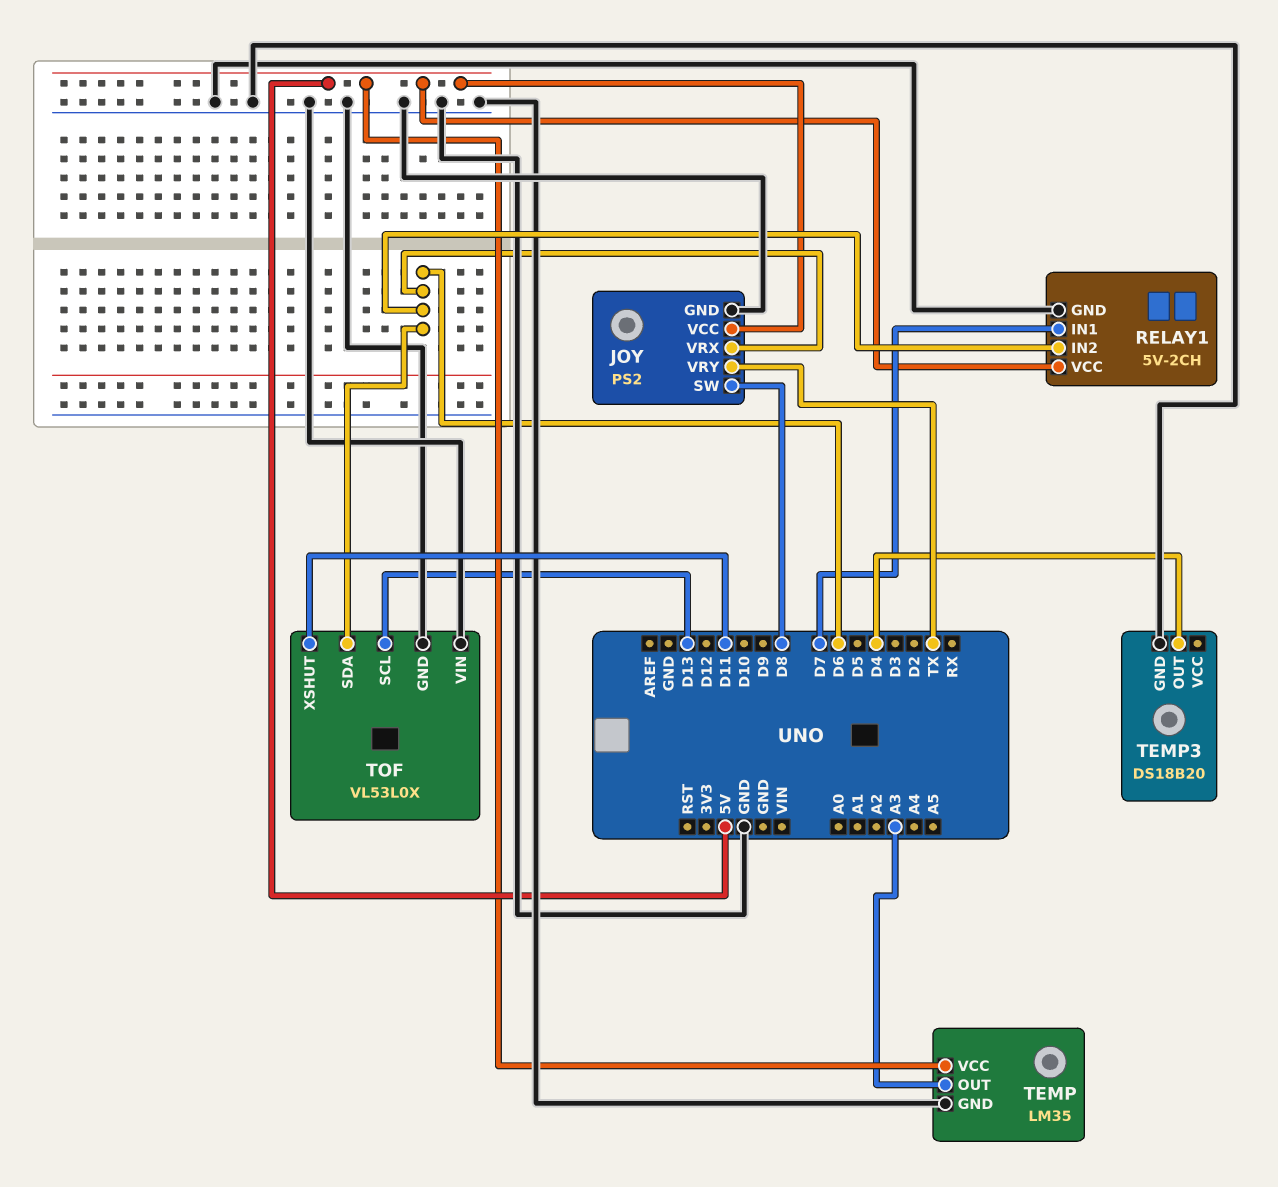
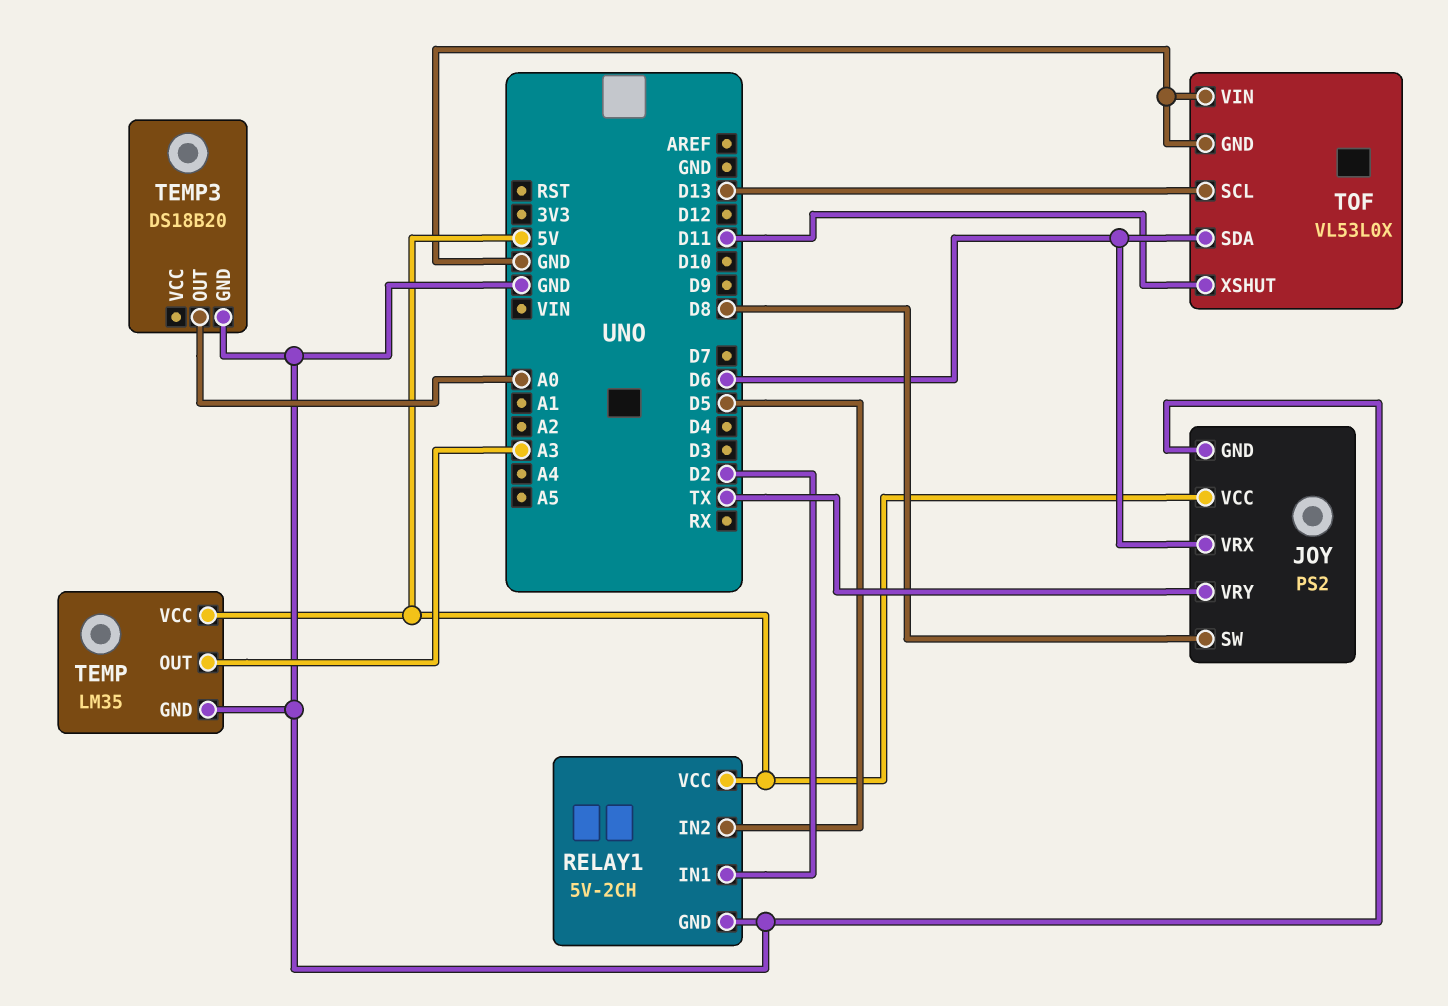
RELAY1 pin IN1: D7 -> D2
RELAY1 pin IN2: D6 -> D5
TEMP3 pin OUT: D4 -> A0

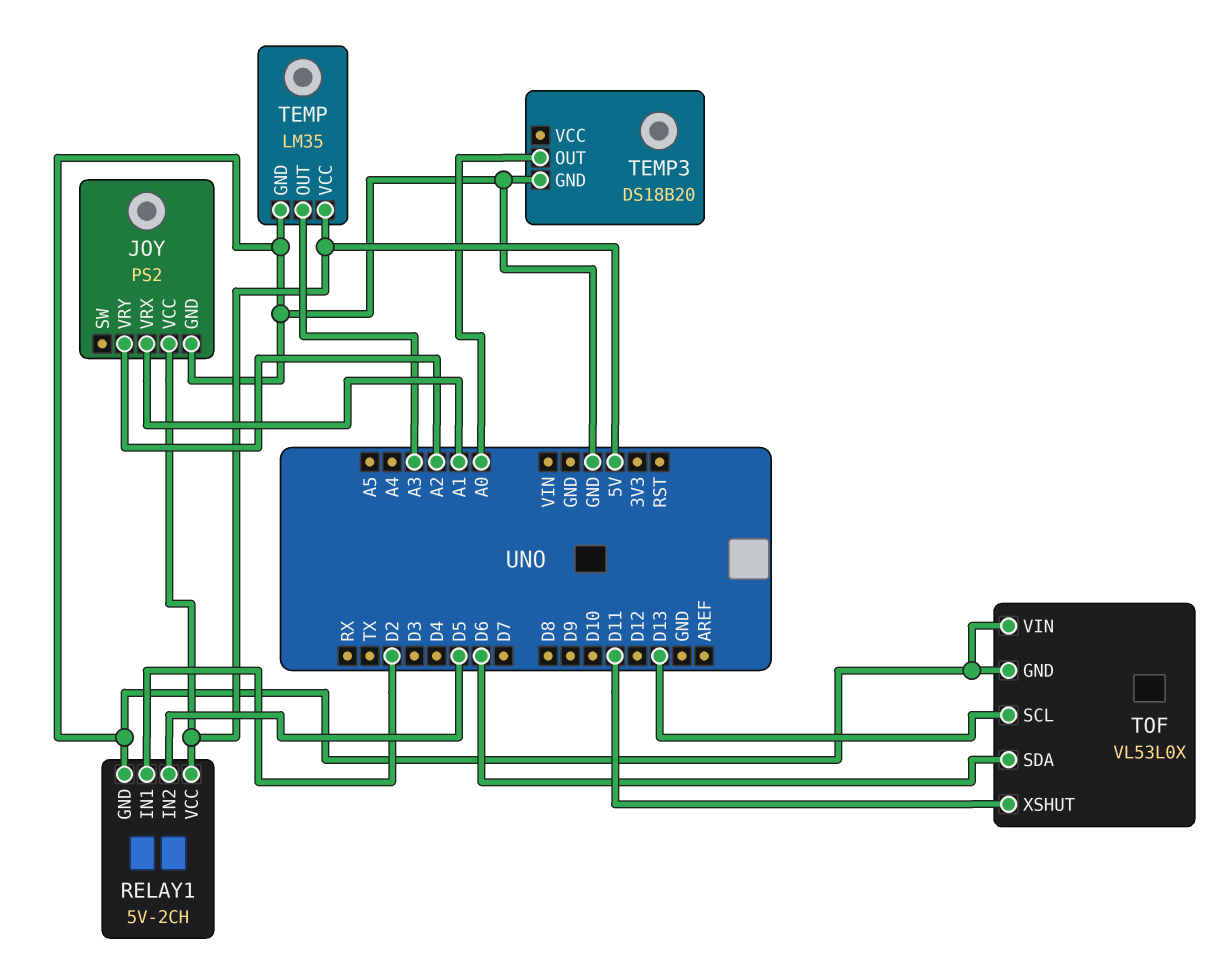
JOY pin SW: D8 -> none
JOY pin VRX: D6 -> A1
JOY pin VRY: TX -> A2

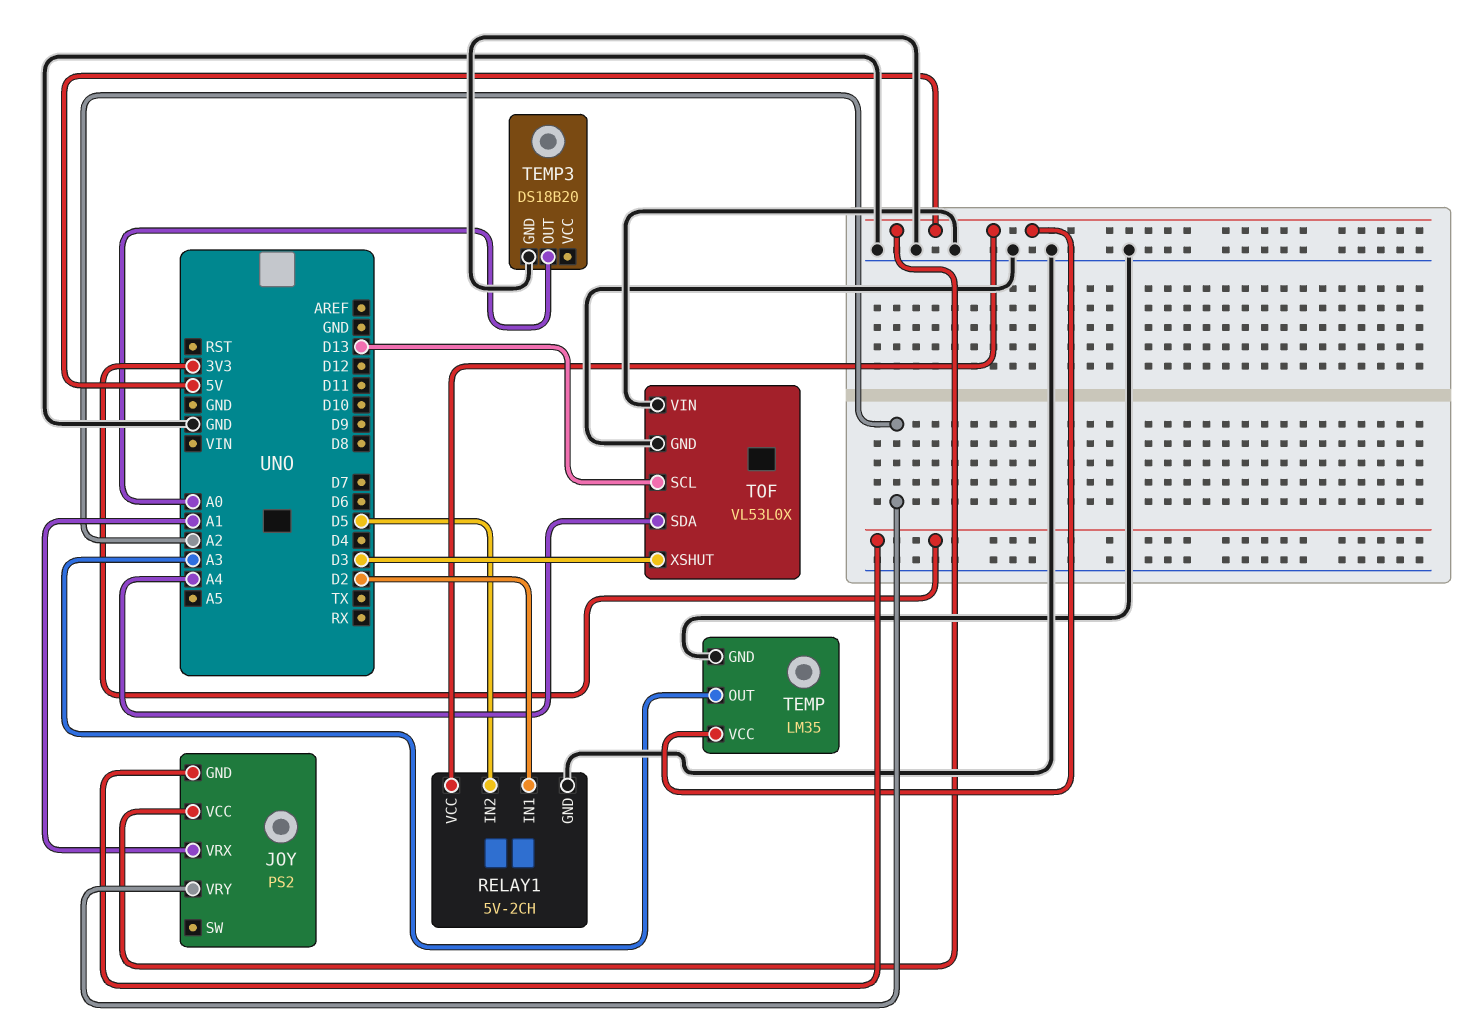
JOY pin GND: GND -> 3V3
TOF pin SDA: D6 -> A4
TOF pin XSHUT: D11 -> D3

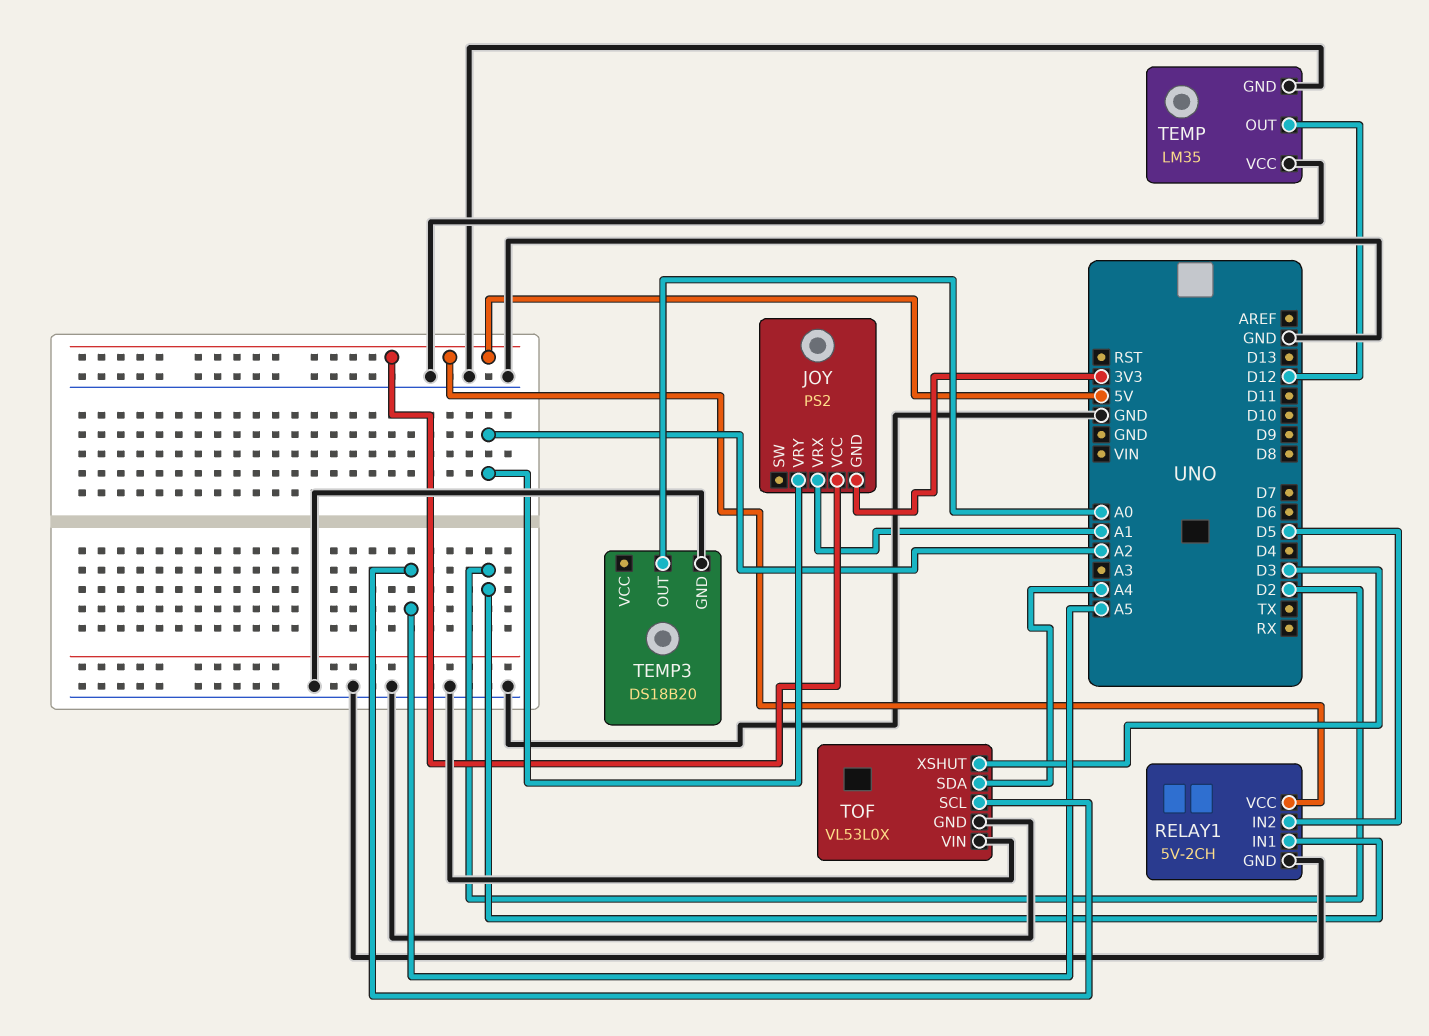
TEMP pin OUT: A3 -> D12
TEMP pin VCC: 5V -> GND
TOF pin SCL: D13 -> A5

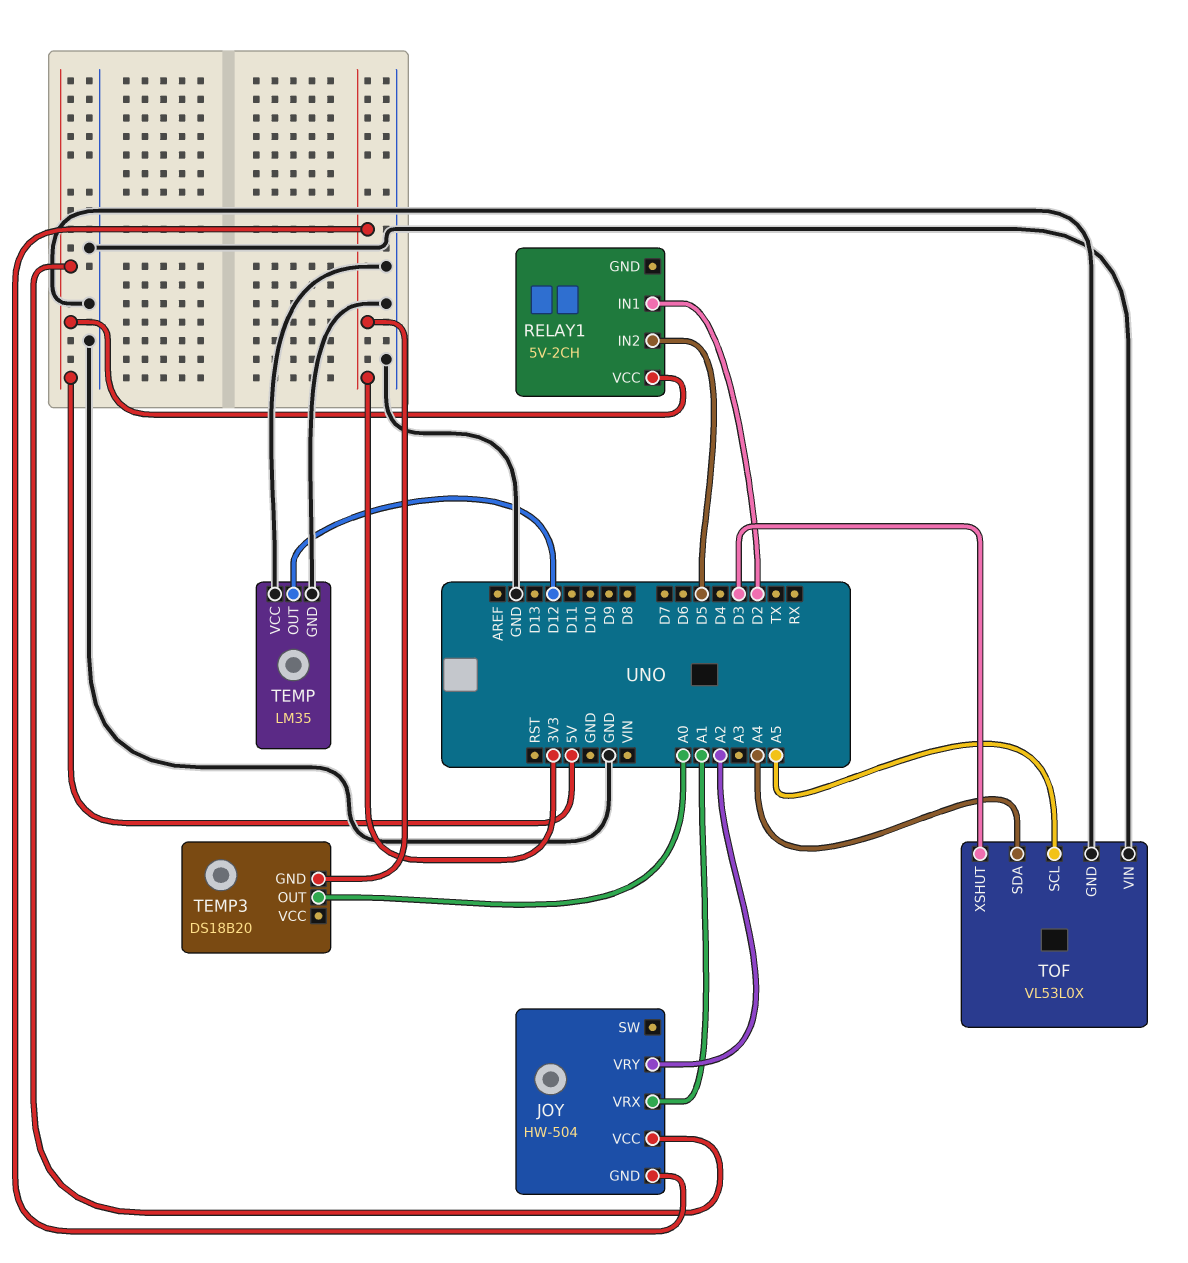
JOY: PS2 -> HW-504
RELAY1 pin GND: GND -> none
TEMP3 pin GND: GND -> 3V3

